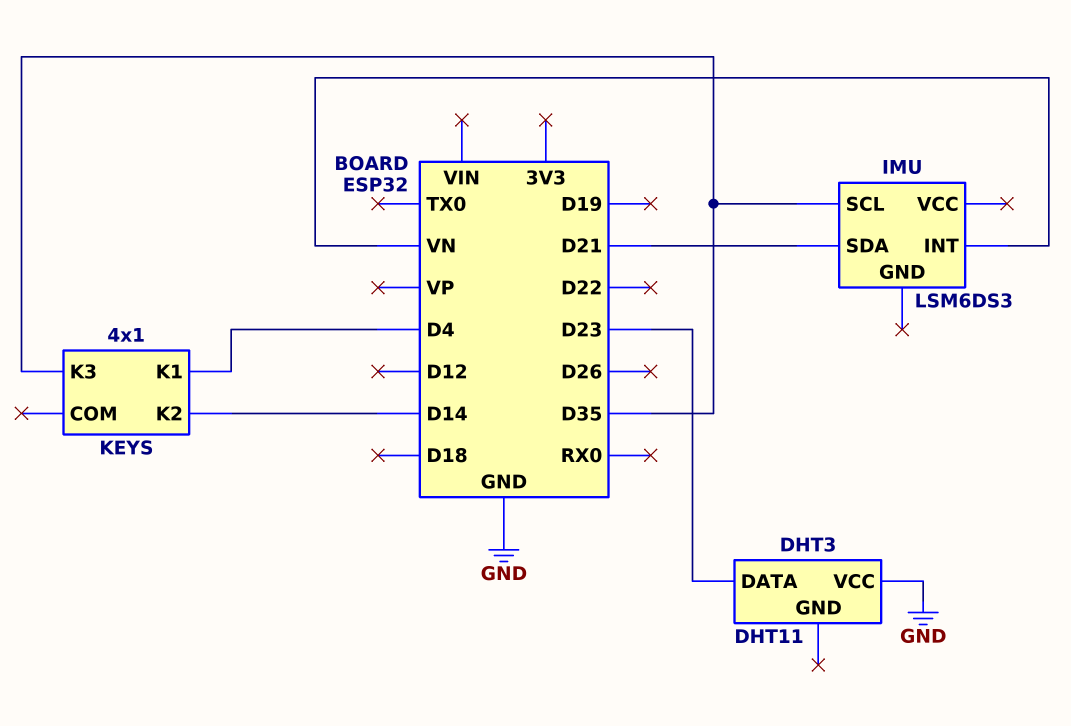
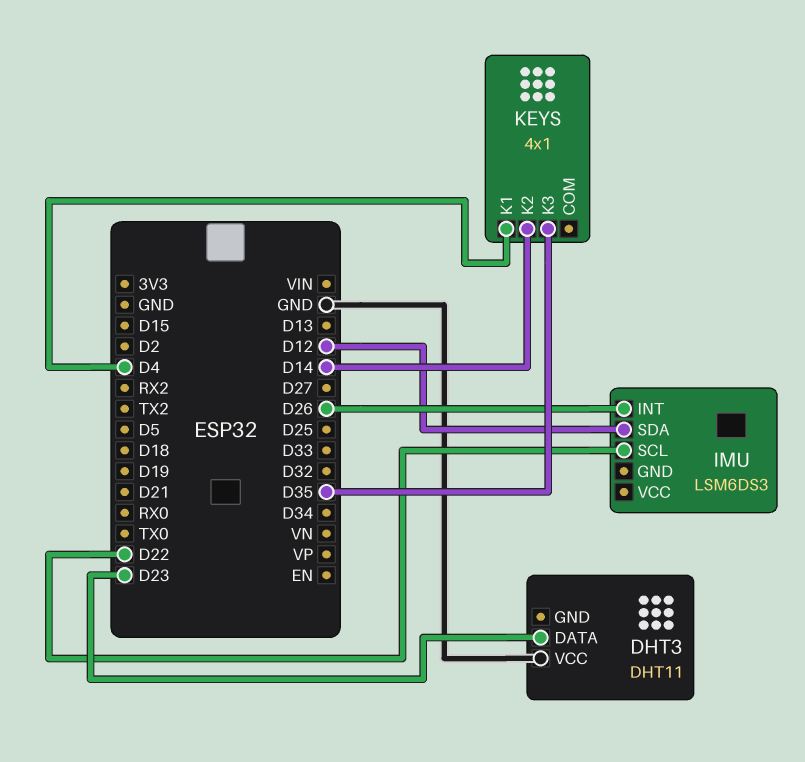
IMU pin INT: VN -> D26
IMU pin SCL: D35 -> D22
IMU pin SDA: D21 -> D12

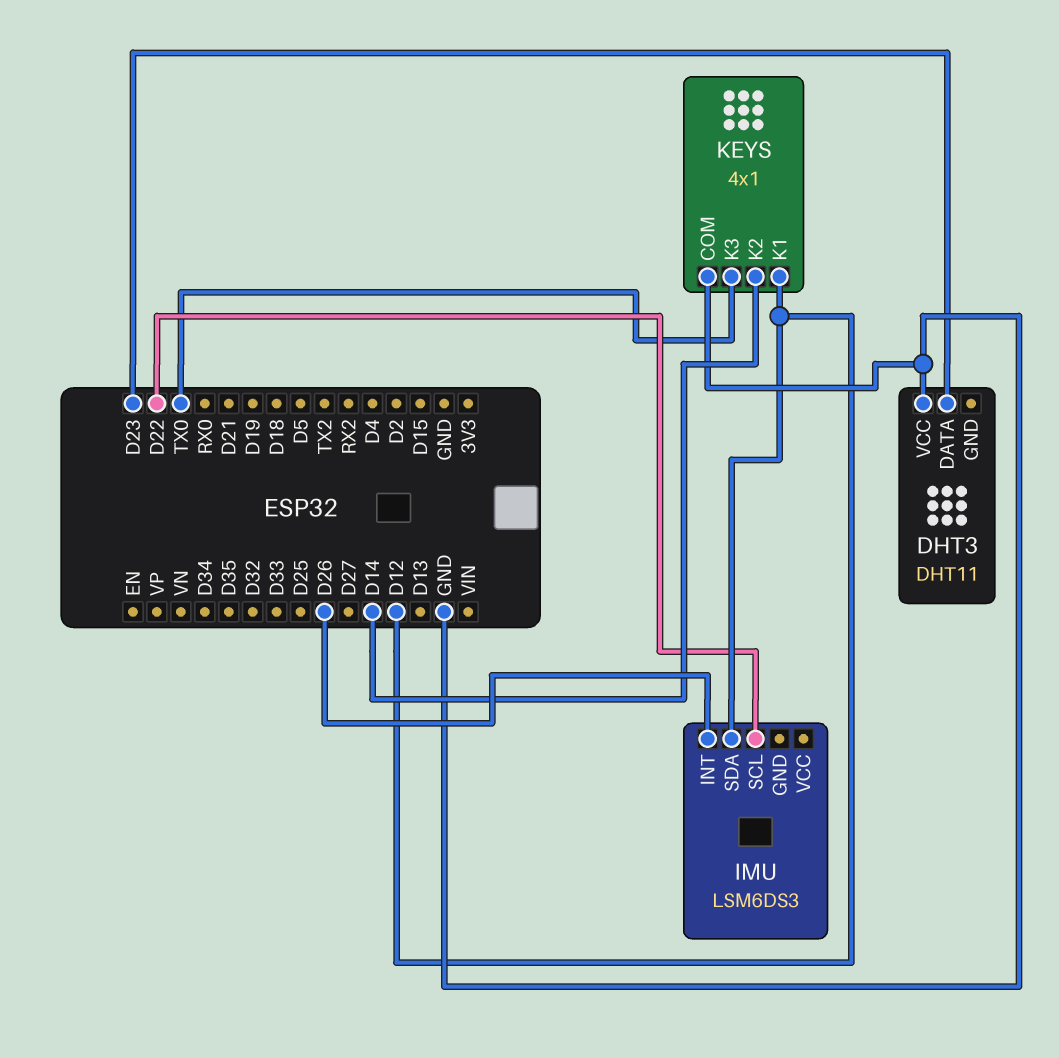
KEYS pin COM: none -> GND
KEYS pin K1: D4 -> D12
KEYS pin K3: D35 -> TX0

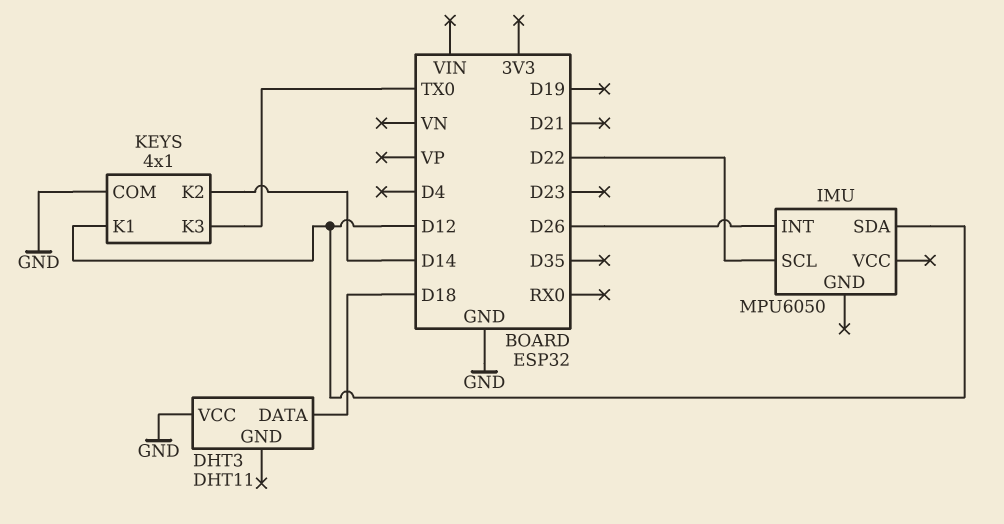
DHT3 pin DATA: D23 -> D18
IMU: LSM6DS3 -> MPU6050

